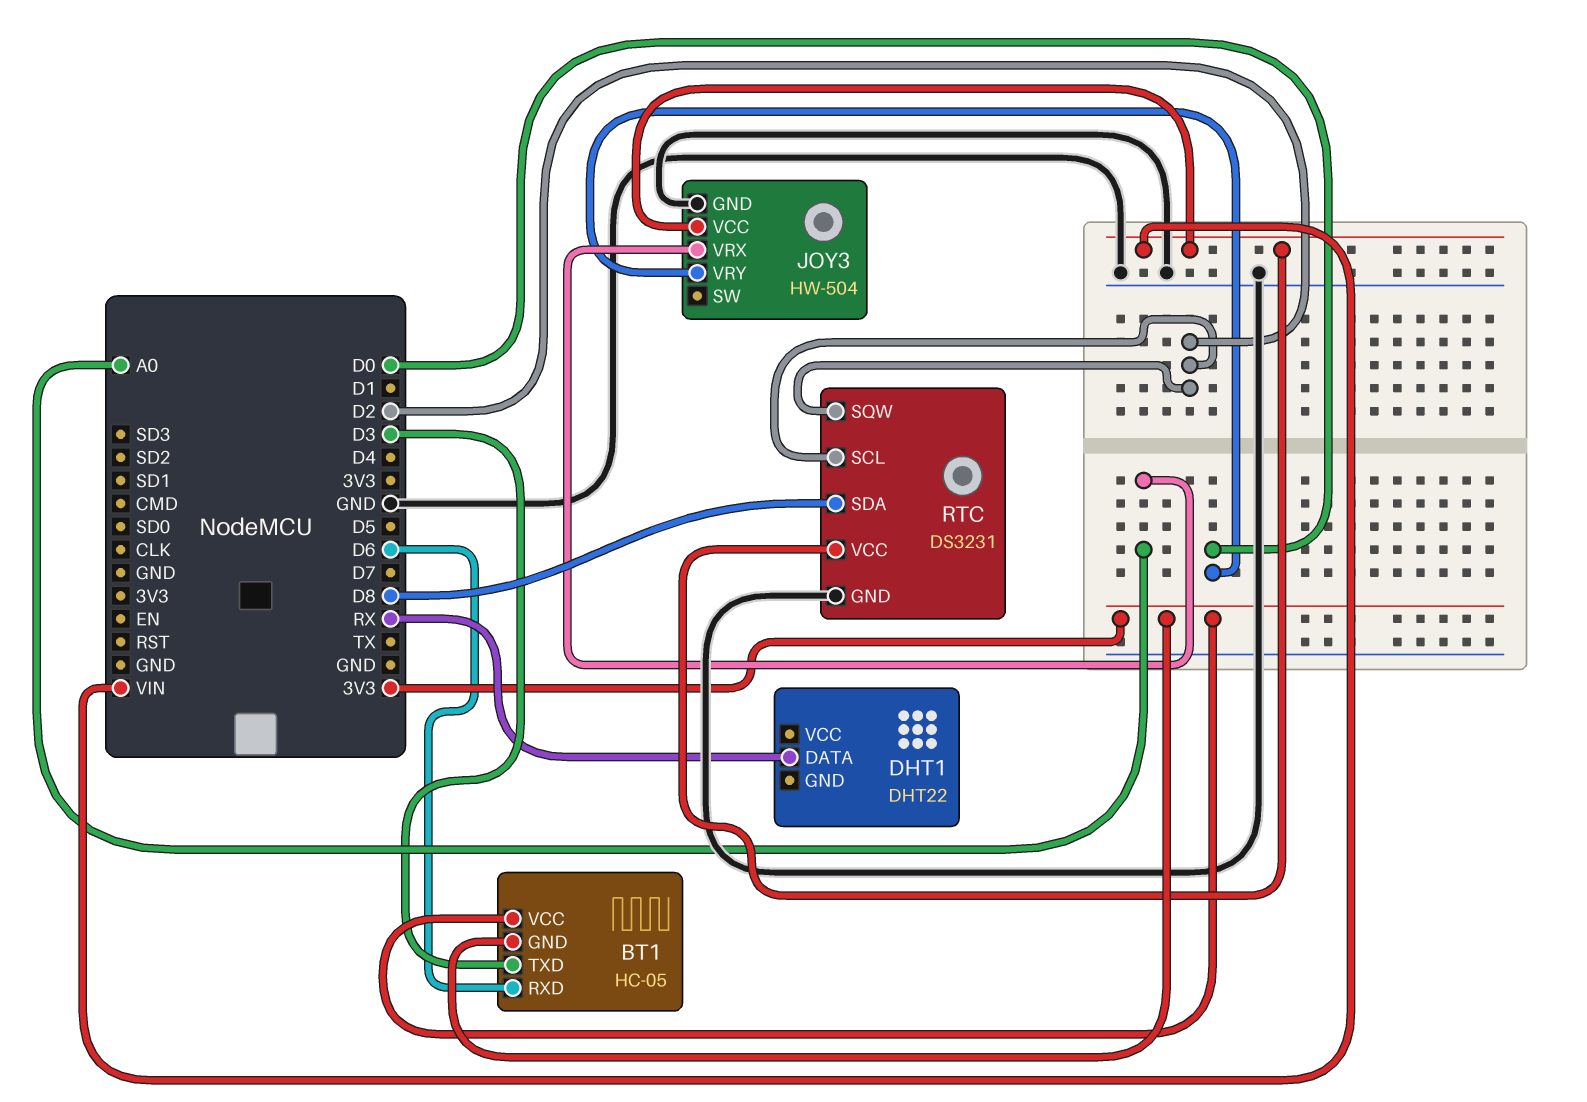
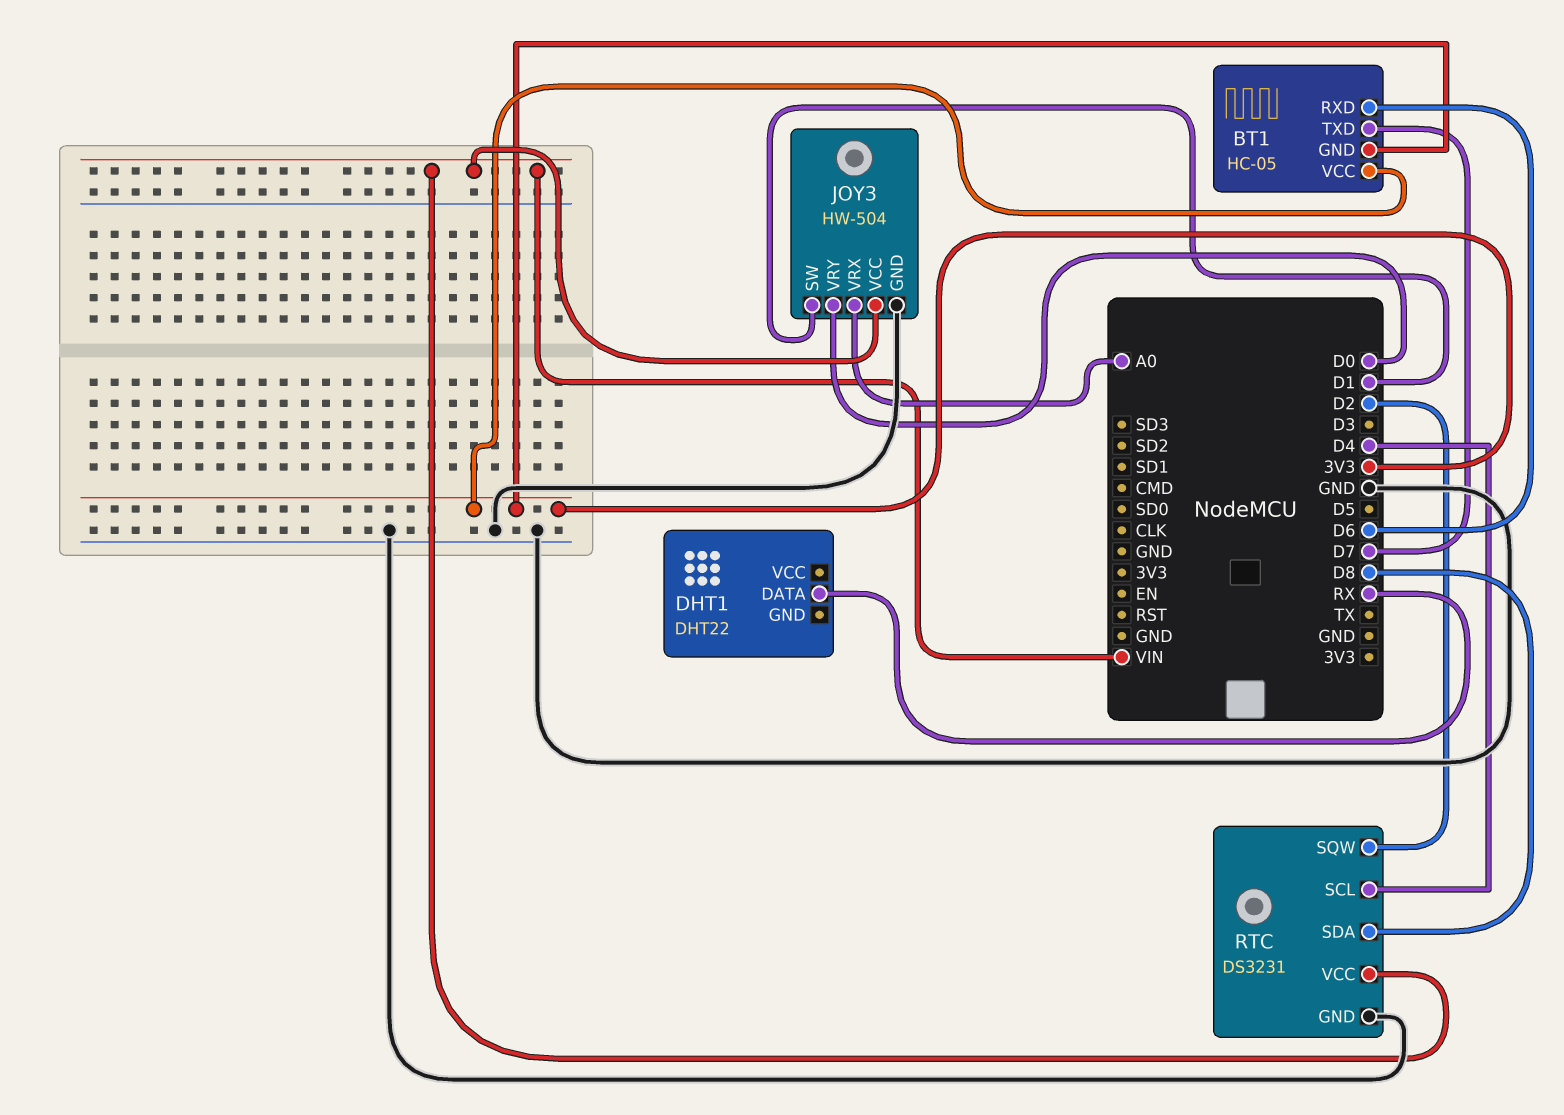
BT1 pin TXD: D3 -> D7
JOY3 pin SW: none -> D1
RTC pin SCL: D2 -> D4

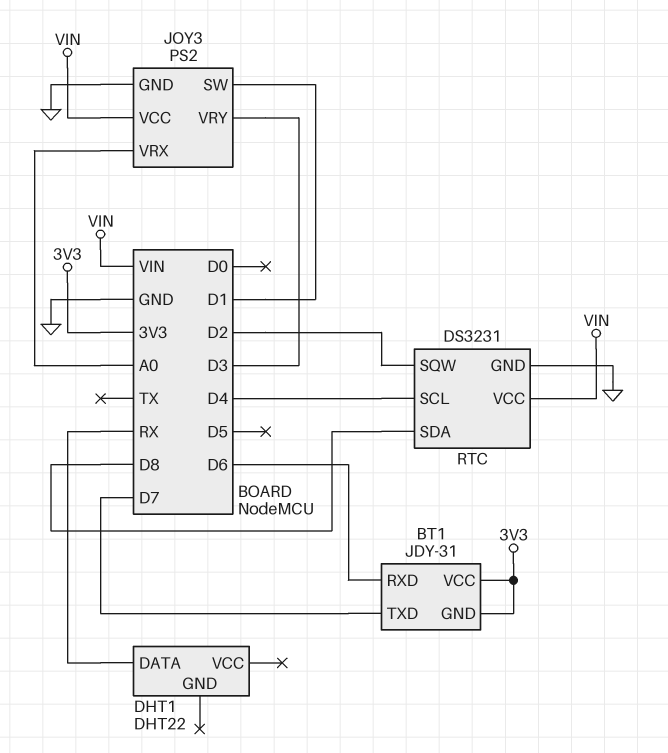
BT1: HC-05 -> JDY-31
JOY3: HW-504 -> PS2
JOY3 pin VRY: D0 -> D3

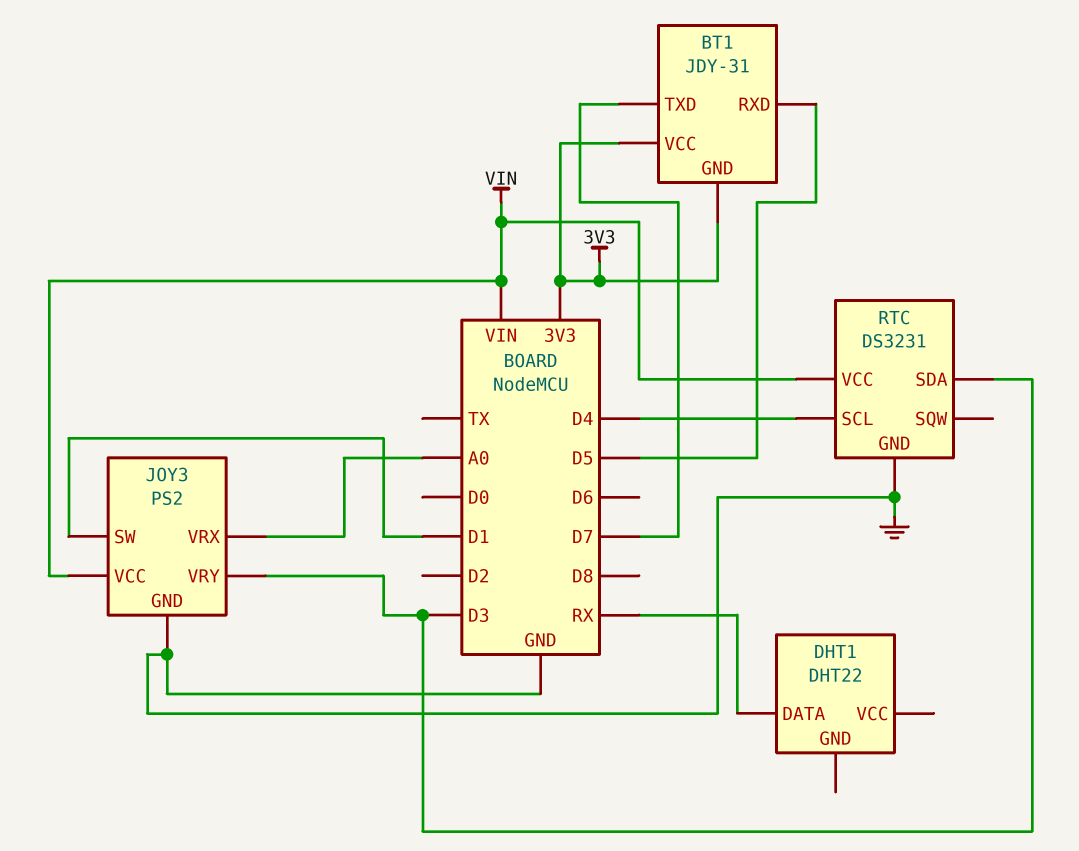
BT1 pin RXD: D6 -> D5
RTC pin SDA: D8 -> D3
RTC pin SQW: D2 -> none

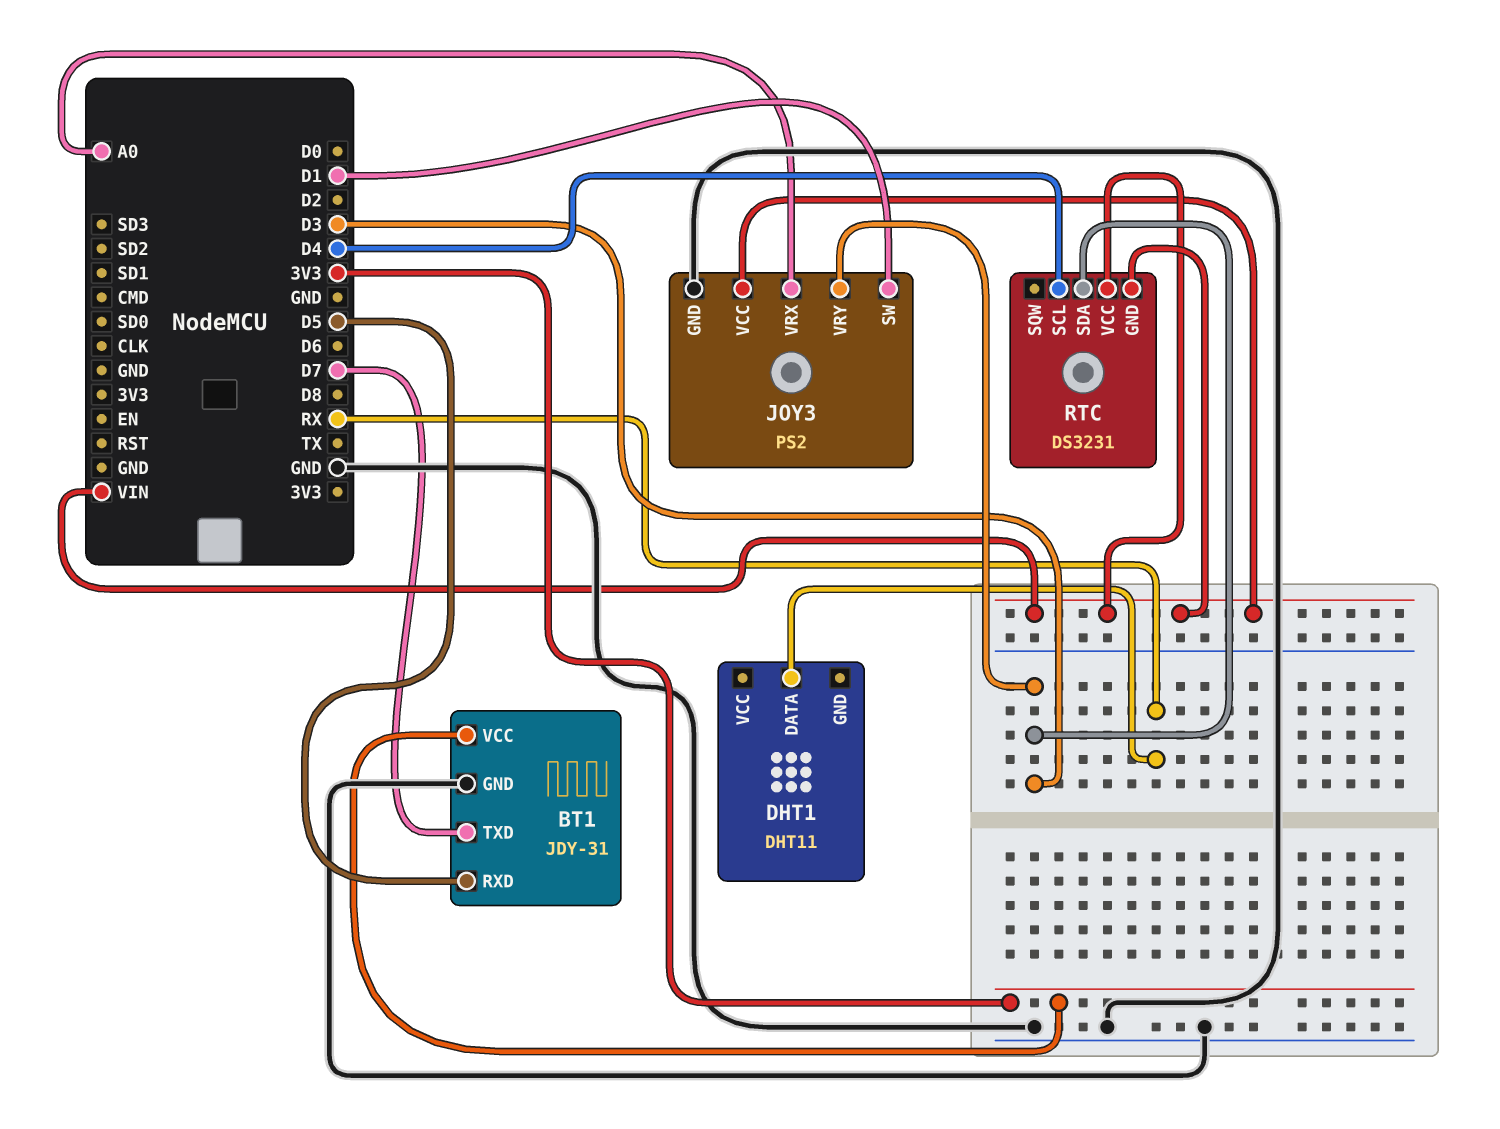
BT1 pin GND: 3V3 -> GND
DHT1: DHT22 -> DHT11
RTC pin GND: GND -> VIN

